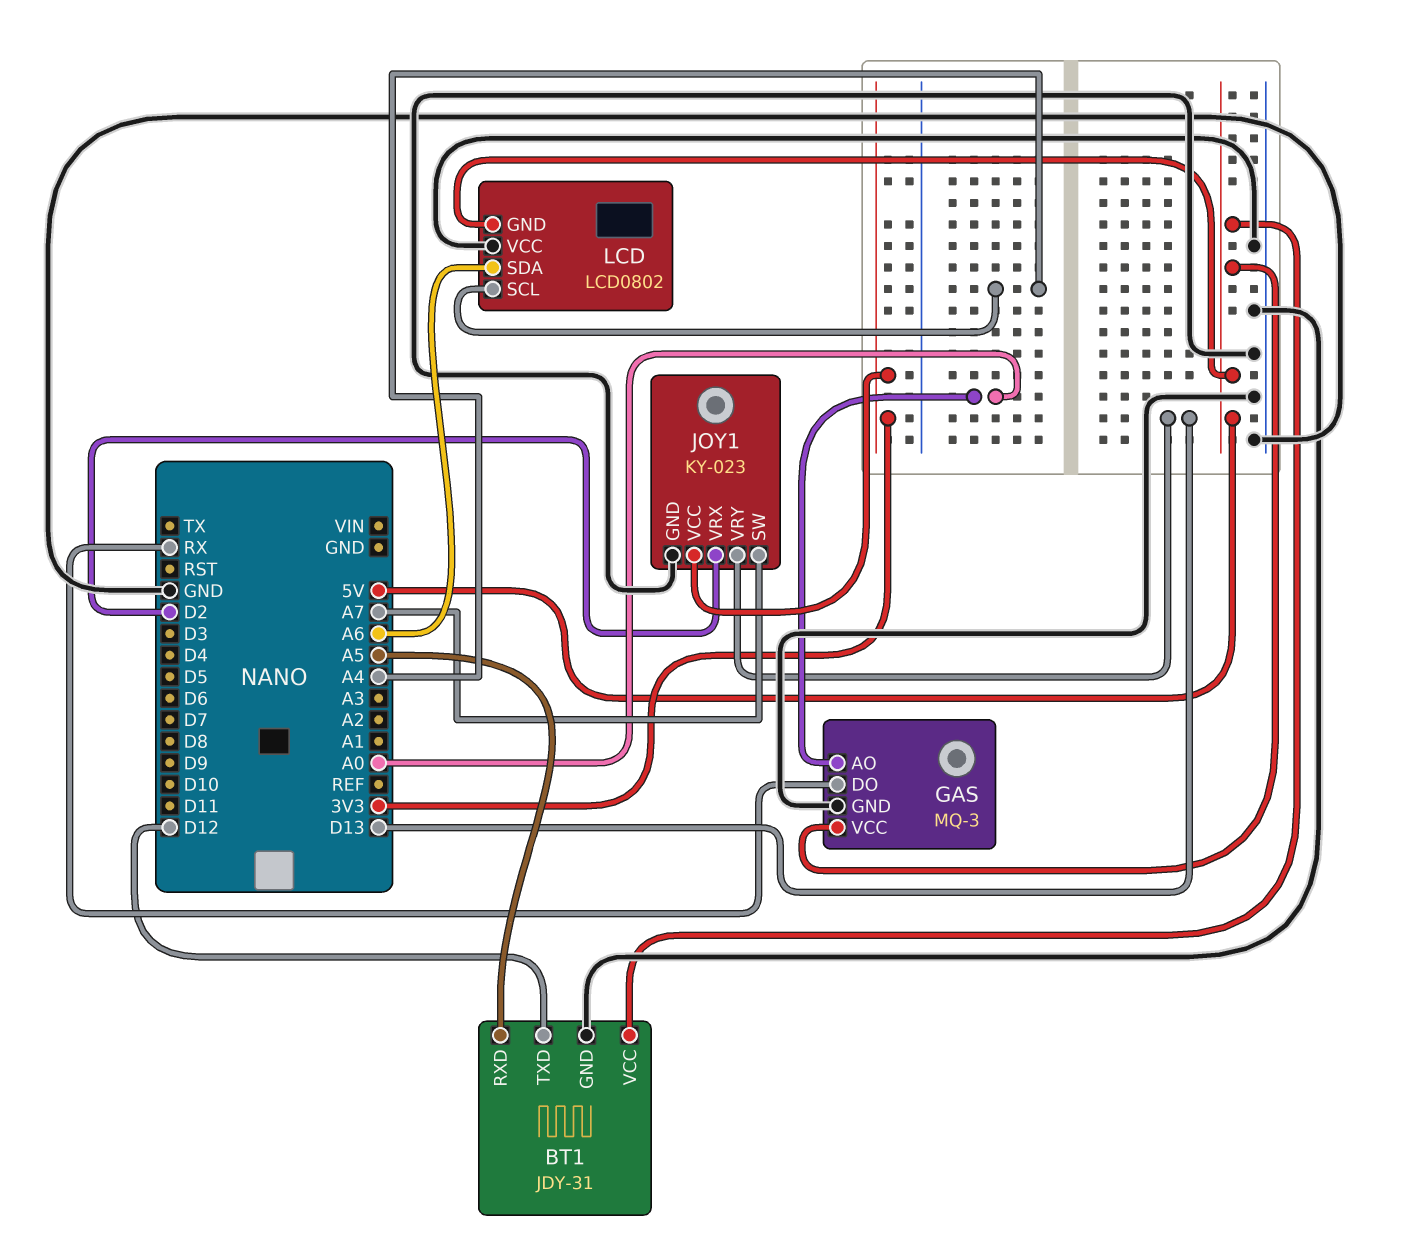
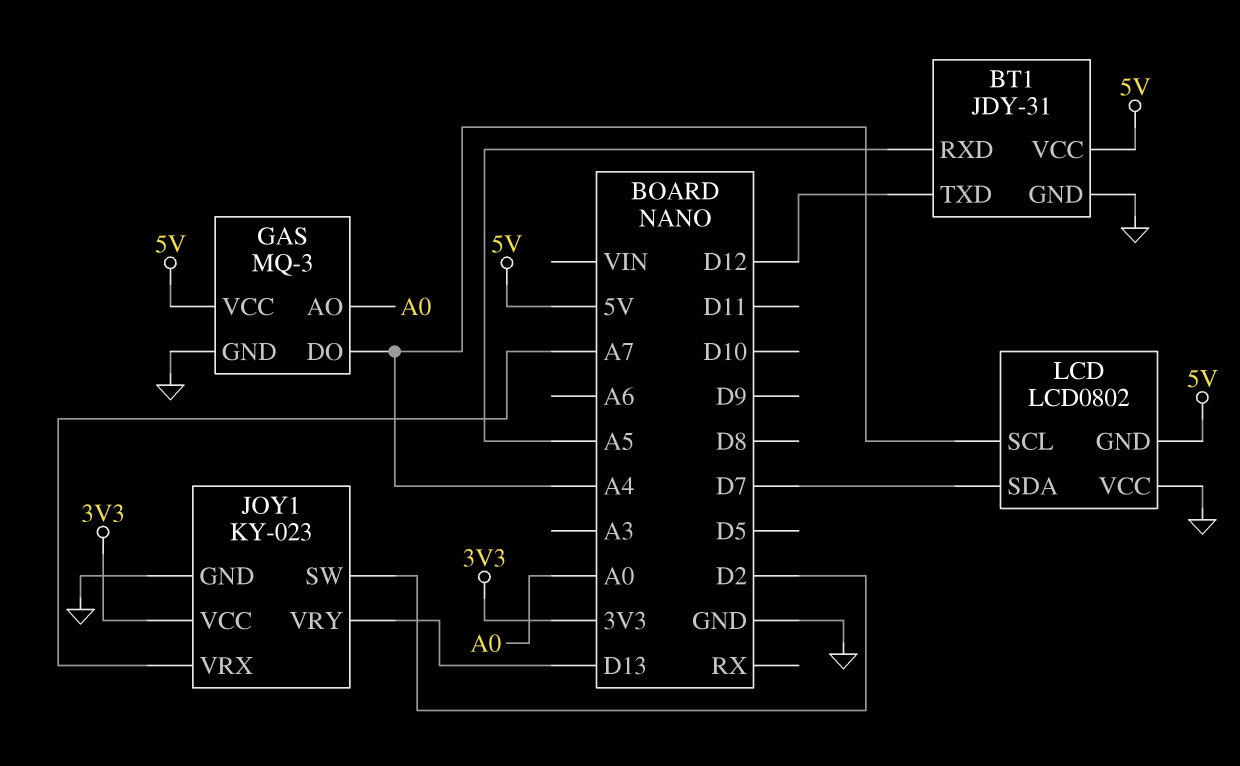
GAS pin DO: RX -> A4
JOY1 pin SW: A7 -> D2
JOY1 pin VRX: D2 -> A7
LCD pin SDA: A6 -> D7

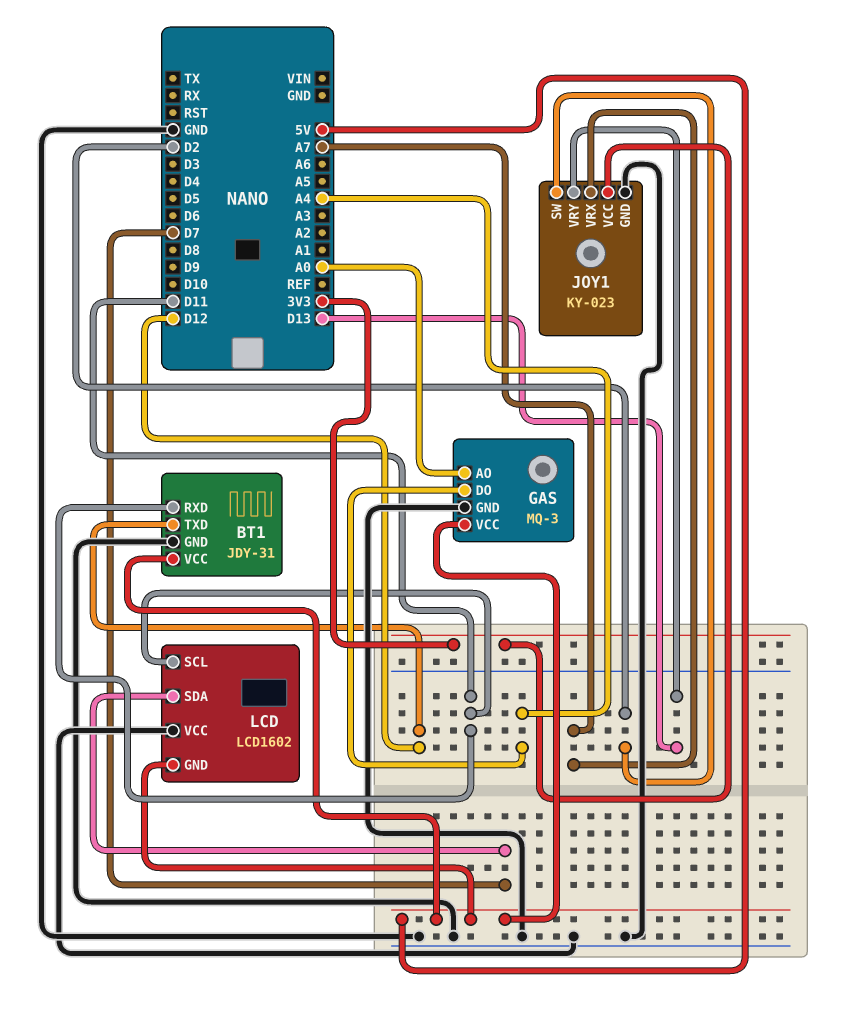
BT1 pin RXD: A5 -> D11
LCD: LCD0802 -> LCD1602
LCD pin SCL: A4 -> D11

